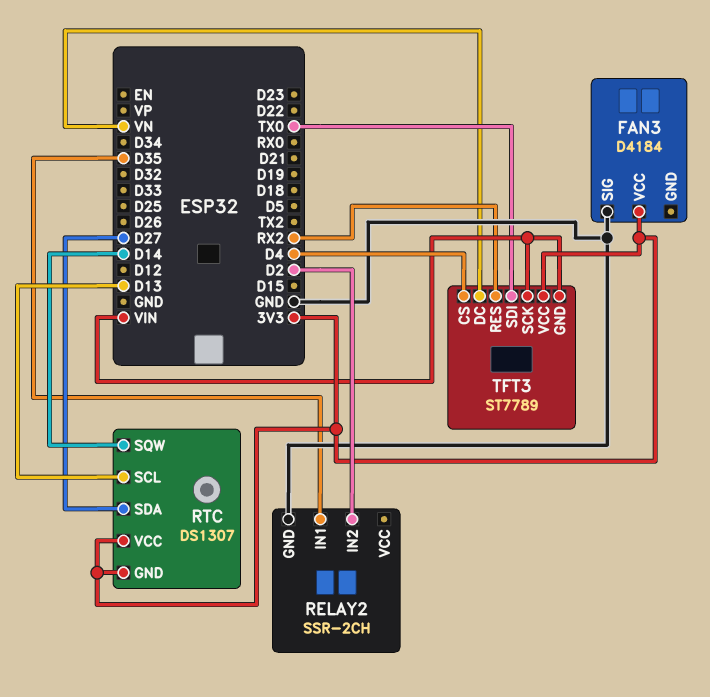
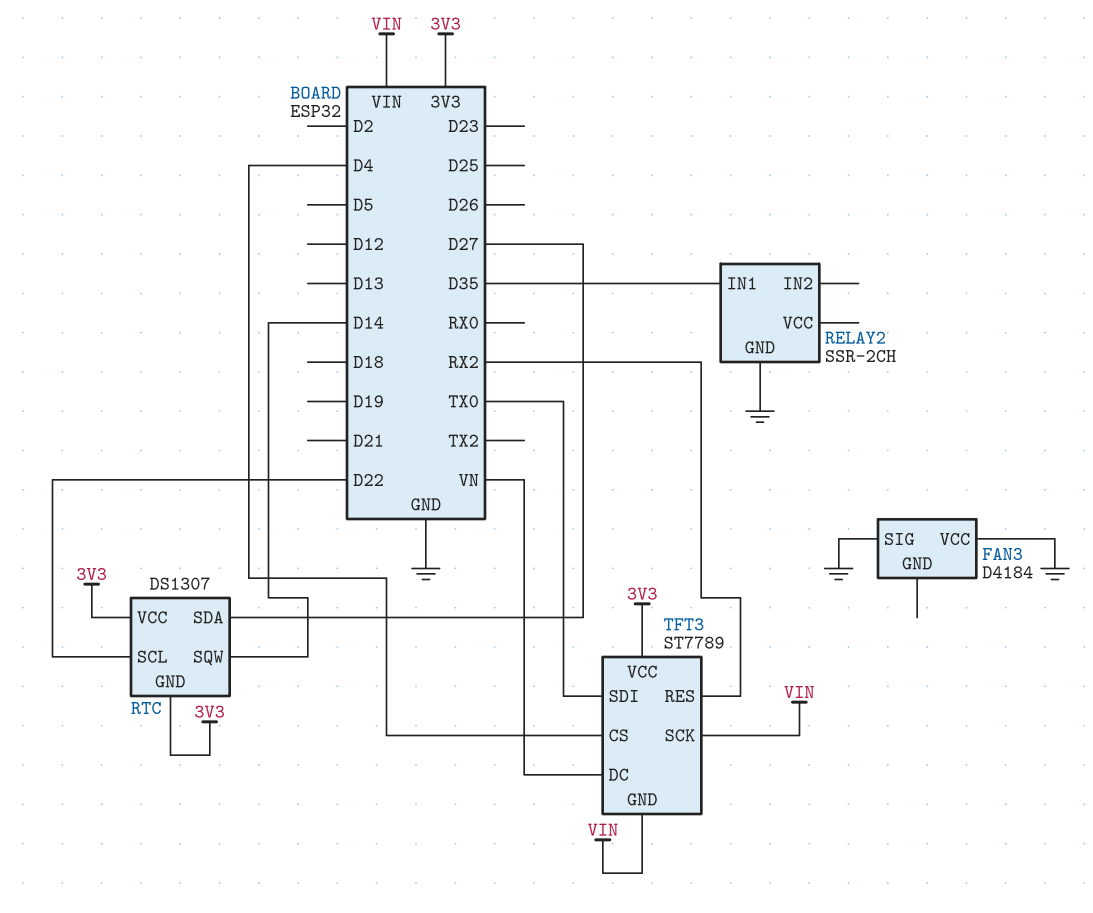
FAN3 pin VCC: 3V3 -> GND
RELAY2 pin IN2: D2 -> none
RTC pin SCL: D13 -> D22

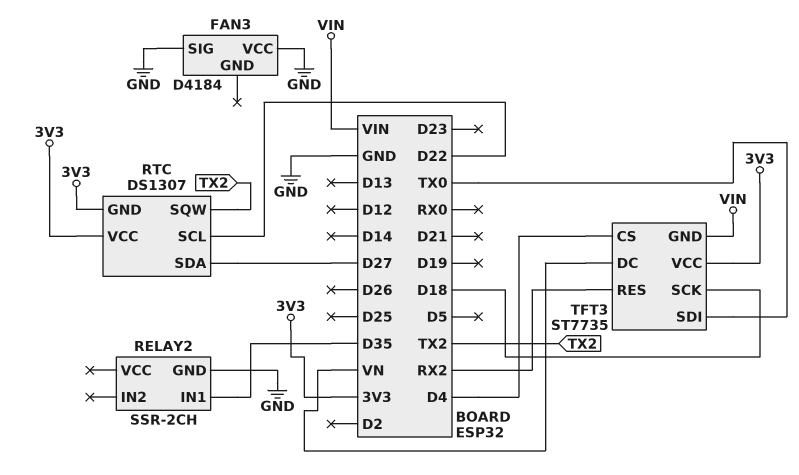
RTC pin SQW: D14 -> TX2
TFT3: ST7789 -> ST7735
TFT3 pin SCK: VIN -> D18

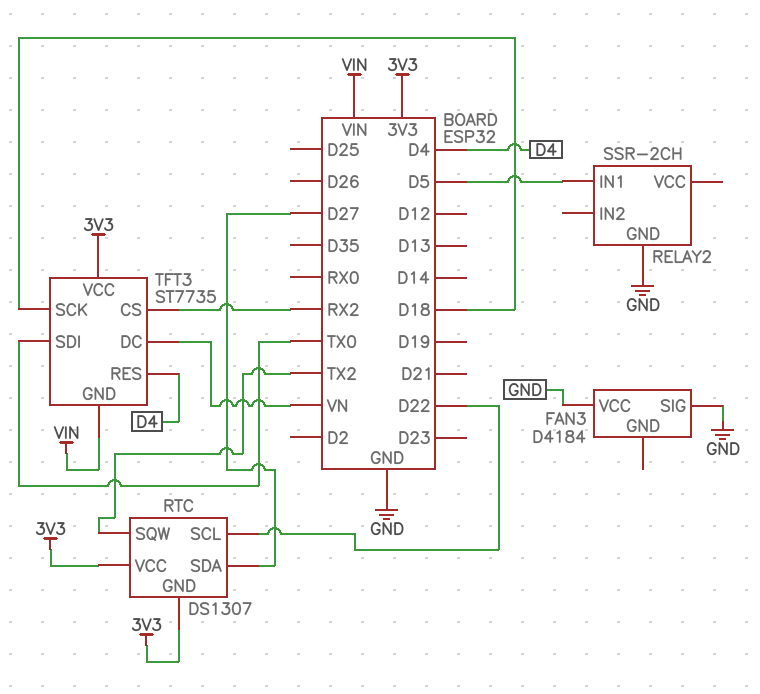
RELAY2 pin IN1: D35 -> D5
TFT3 pin CS: D4 -> RX2
TFT3 pin RES: RX2 -> D4

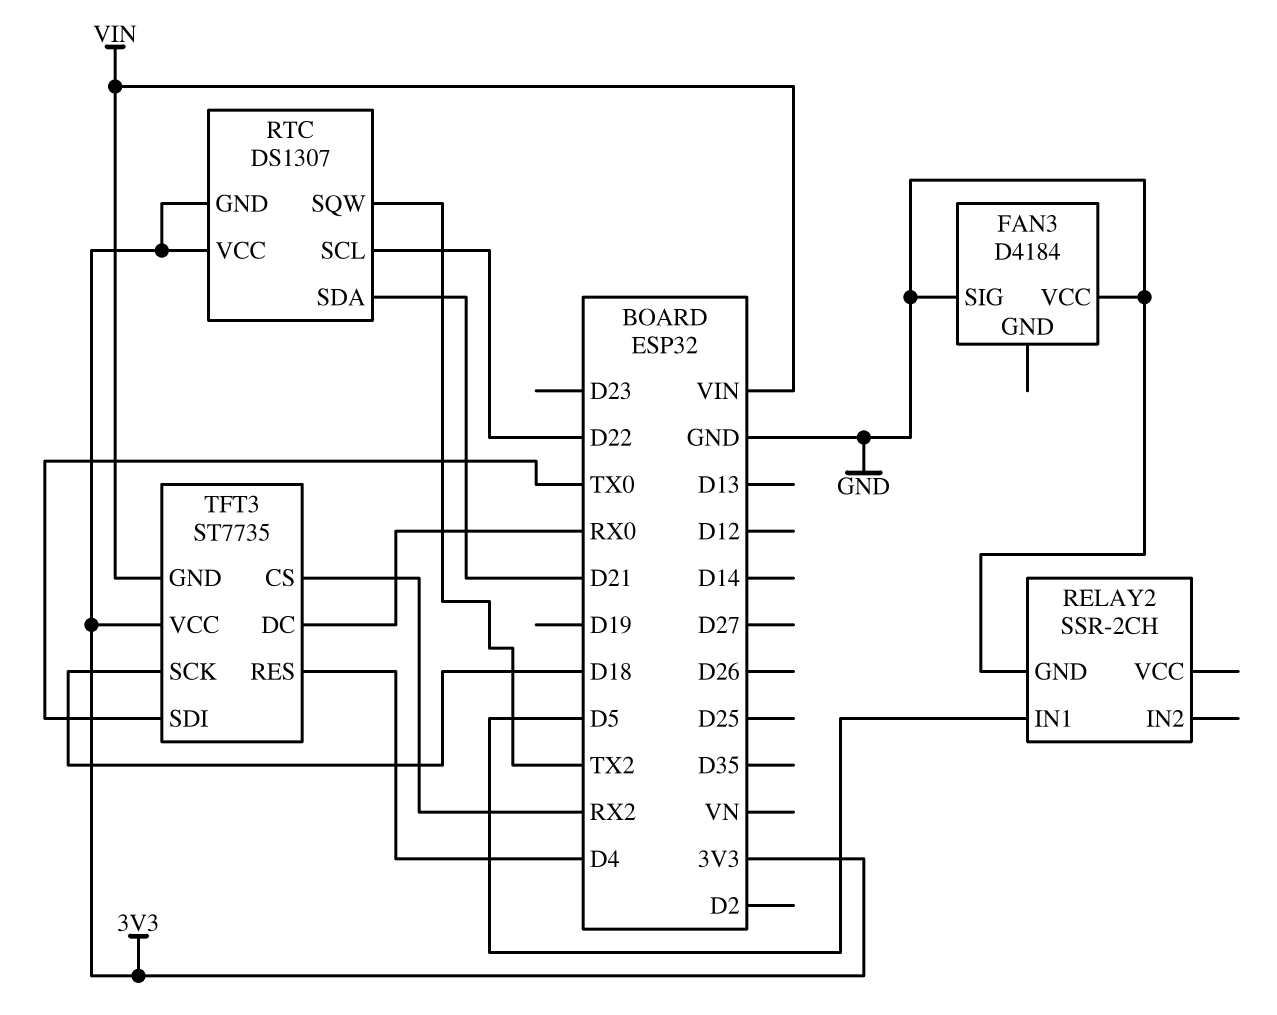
RTC pin SDA: D27 -> D21
TFT3 pin DC: VN -> RX0

